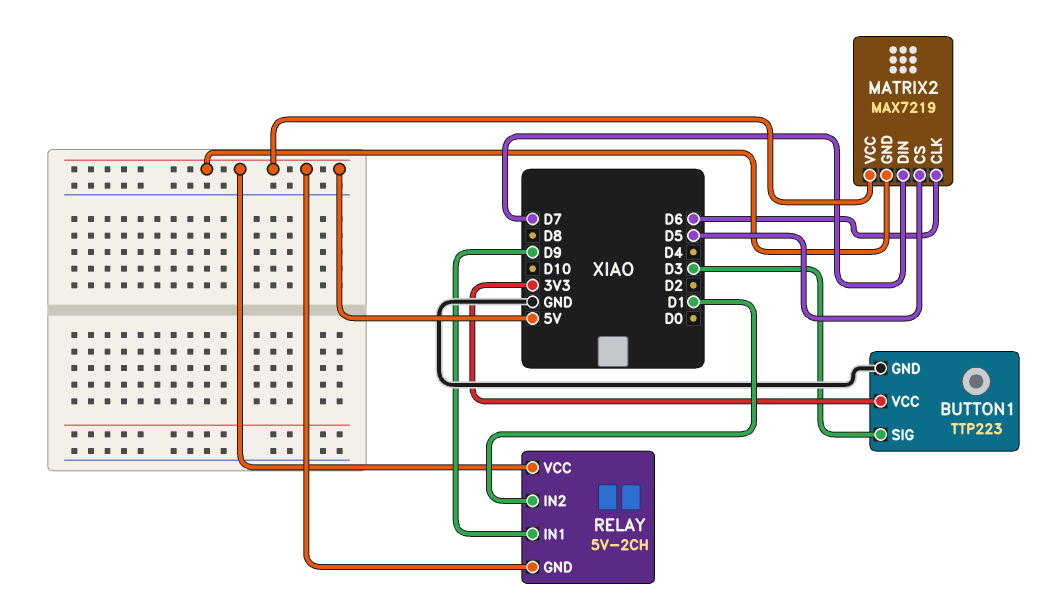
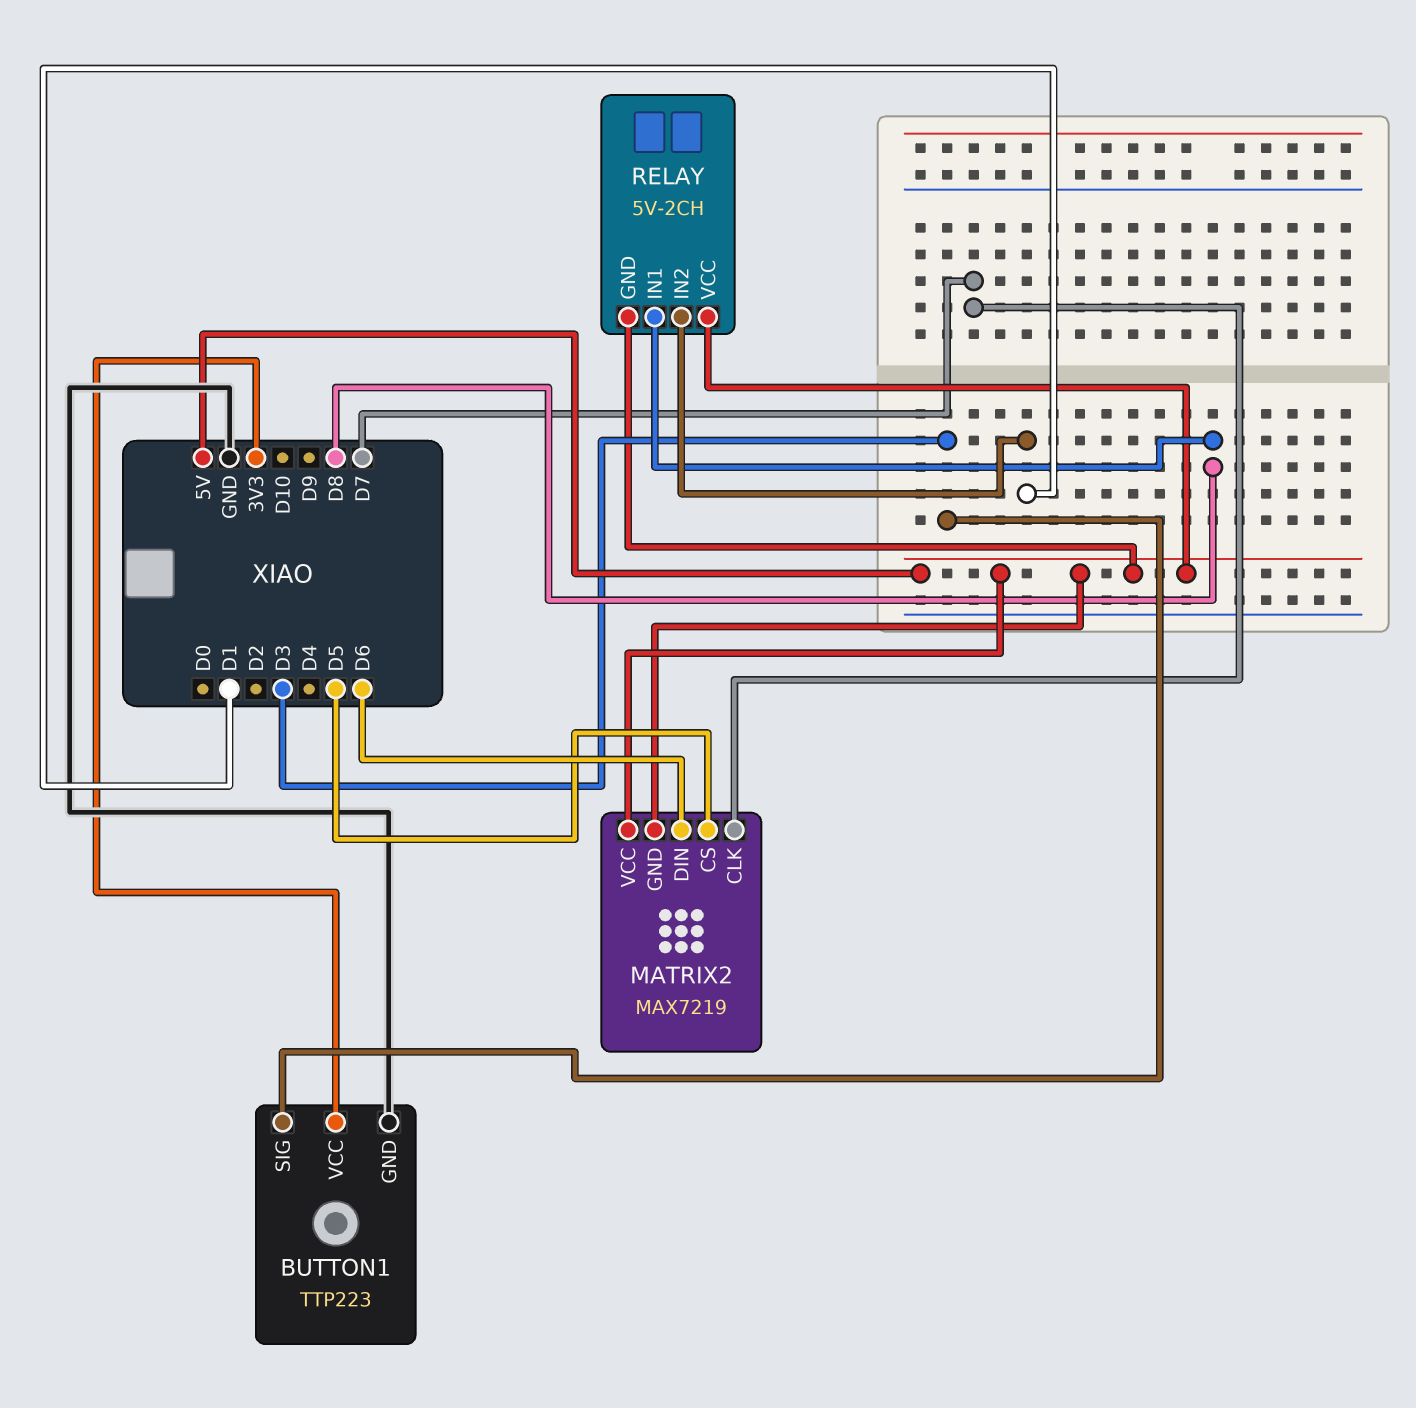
MATRIX2 pin CLK: D6 -> D7
MATRIX2 pin DIN: D7 -> D6
RELAY pin IN1: D9 -> D8

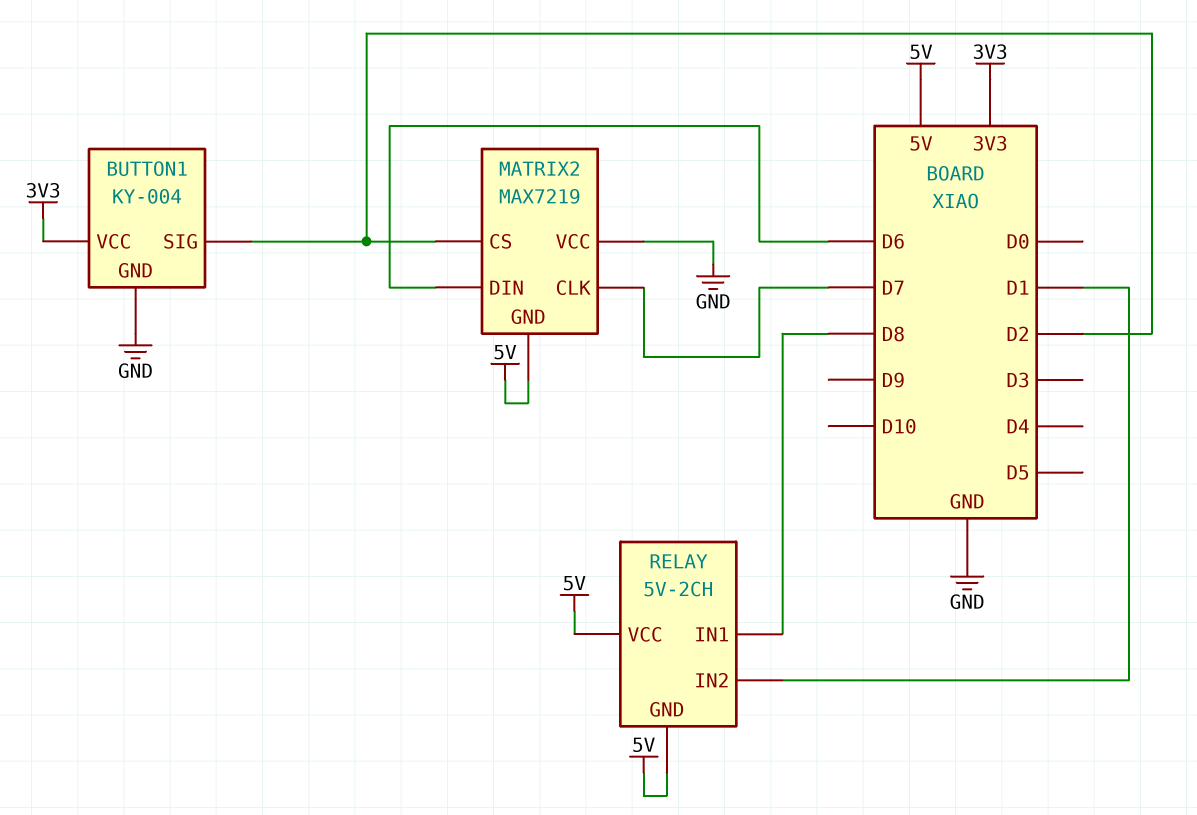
BUTTON1: TTP223 -> KY-004
BUTTON1 pin SIG: D3 -> D2
MATRIX2 pin CS: D5 -> D2
MATRIX2 pin VCC: 5V -> GND

